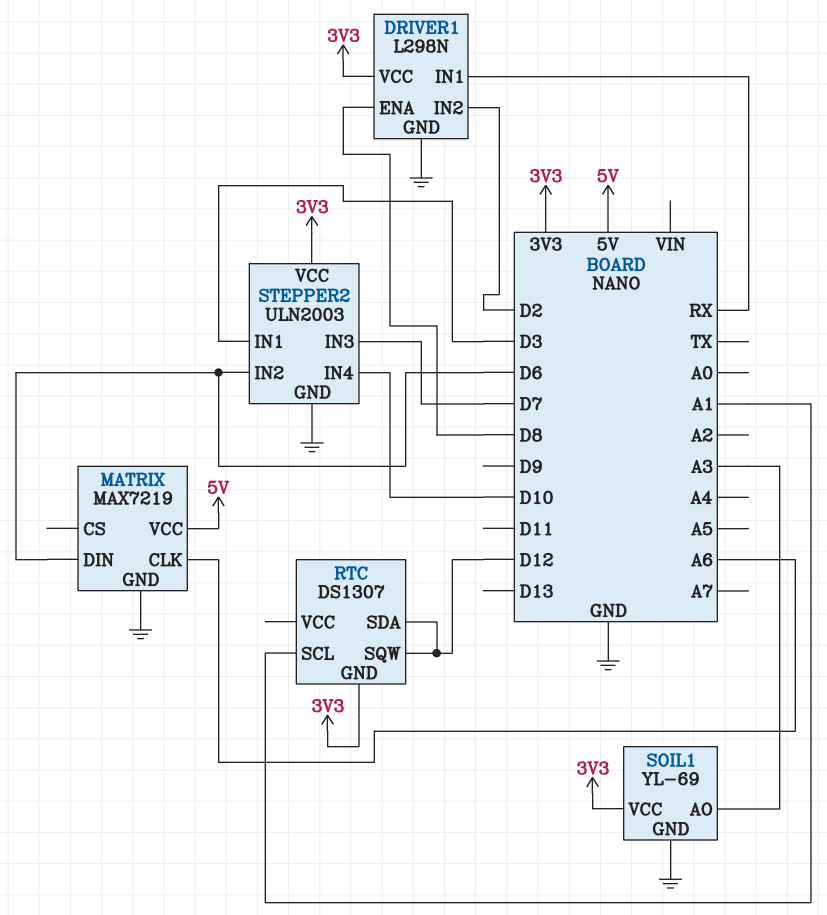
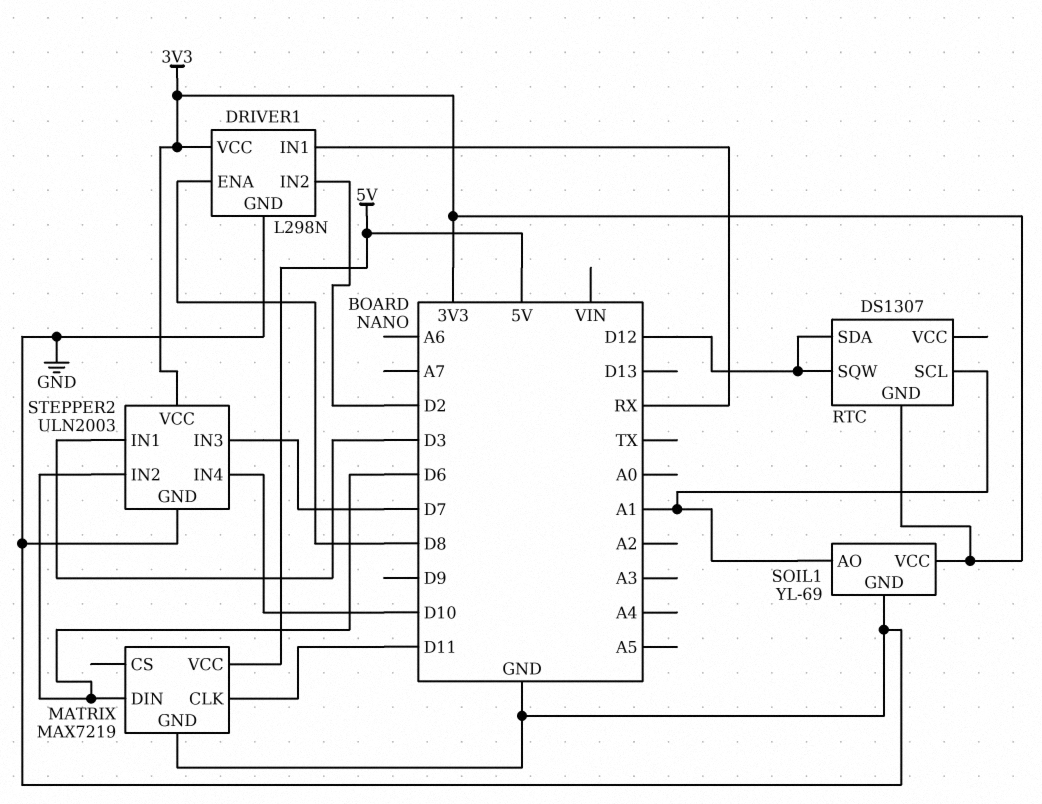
MATRIX pin CLK: A6 -> D11
SOIL1 pin AO: A3 -> A1

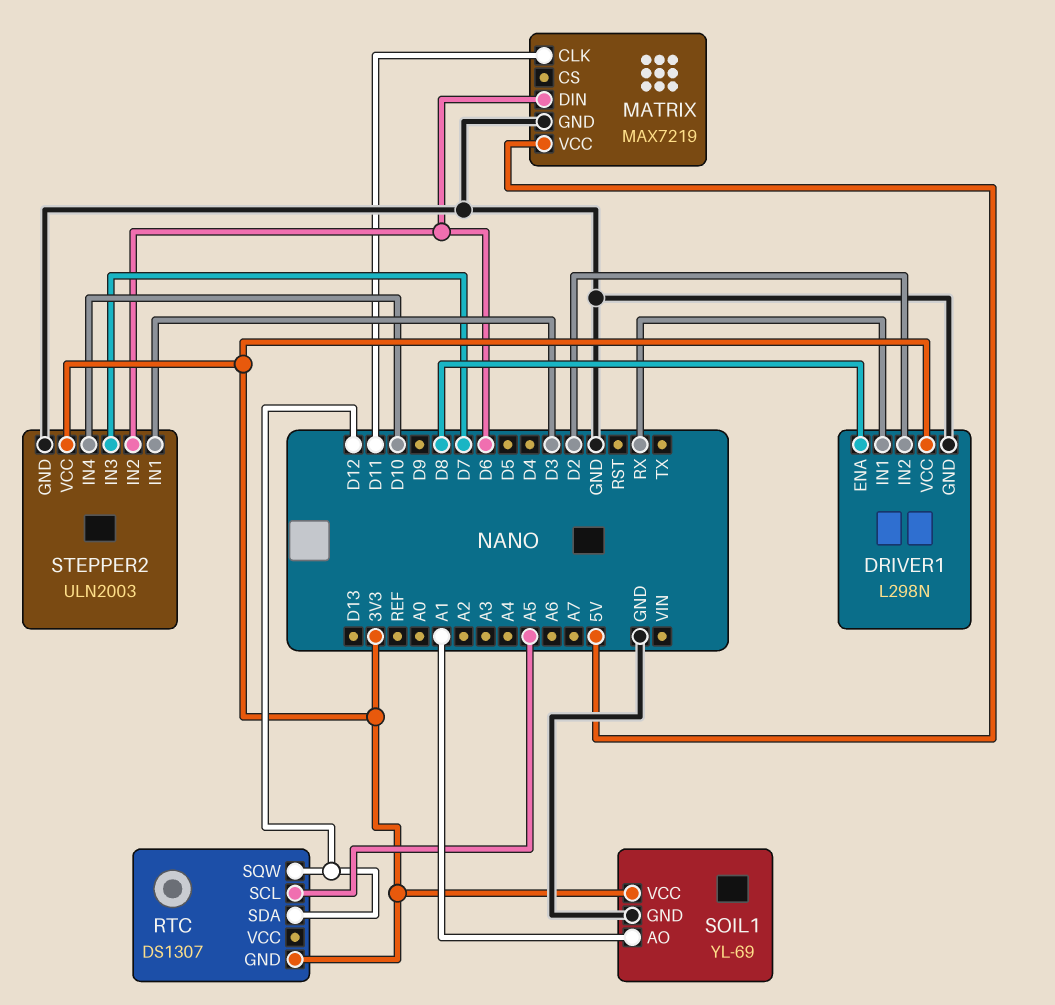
RTC pin SCL: A1 -> A5

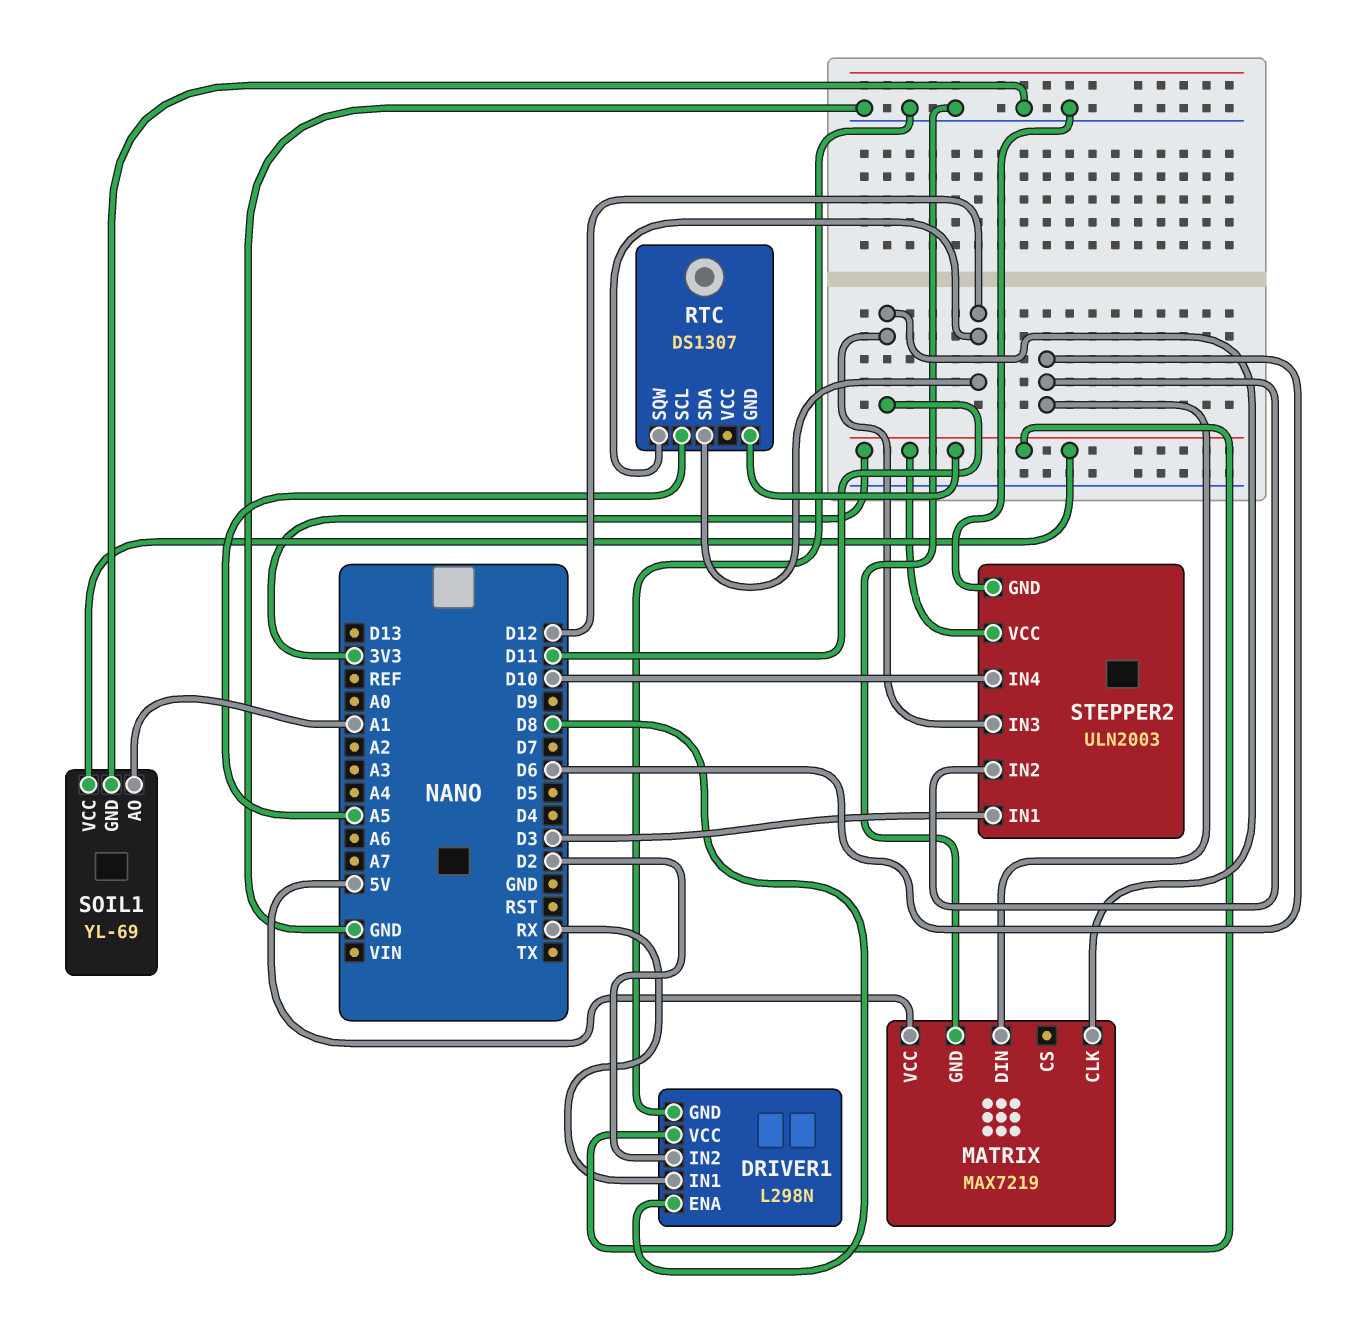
STEPPER2 pin IN3: D7 -> D11

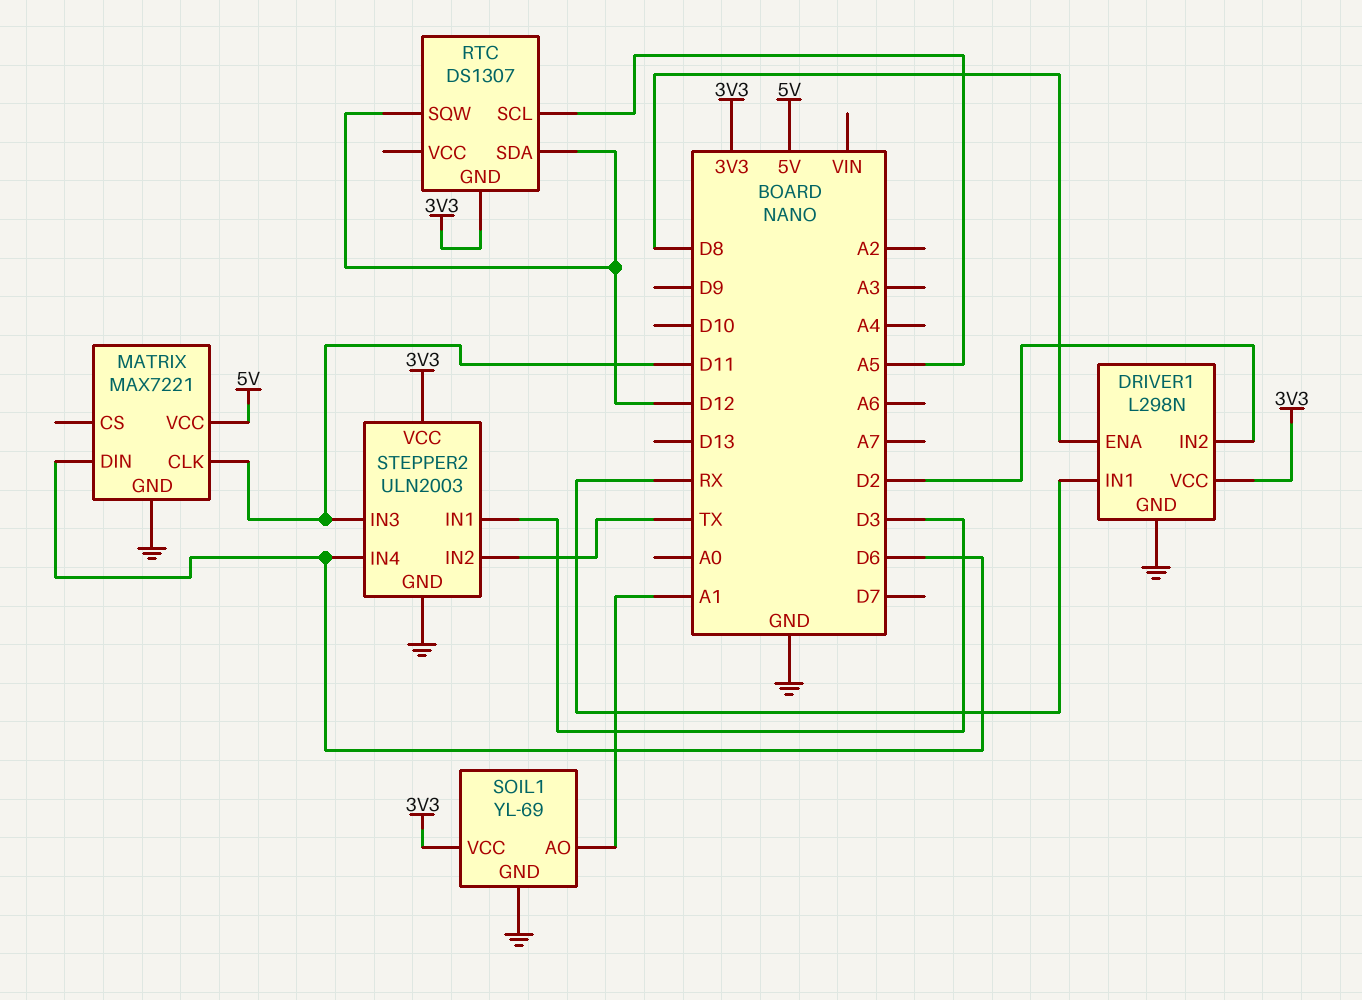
MATRIX: MAX7219 -> MAX7221
STEPPER2 pin IN2: D6 -> TX
STEPPER2 pin IN4: D10 -> D6

